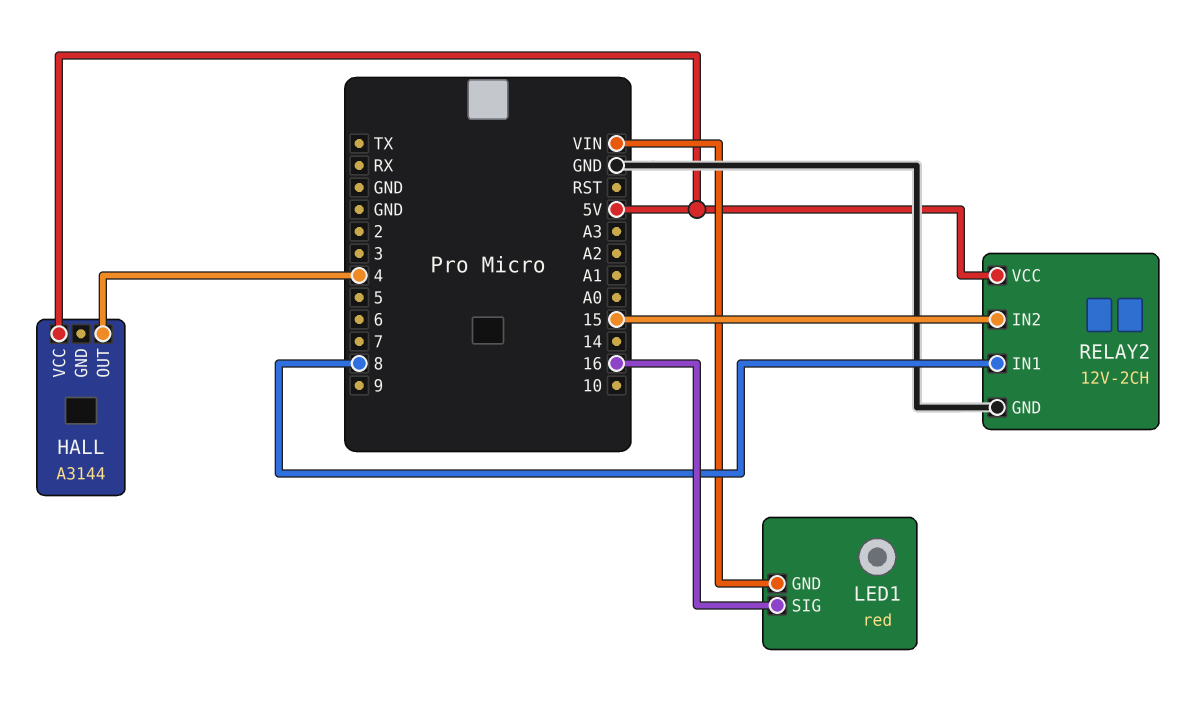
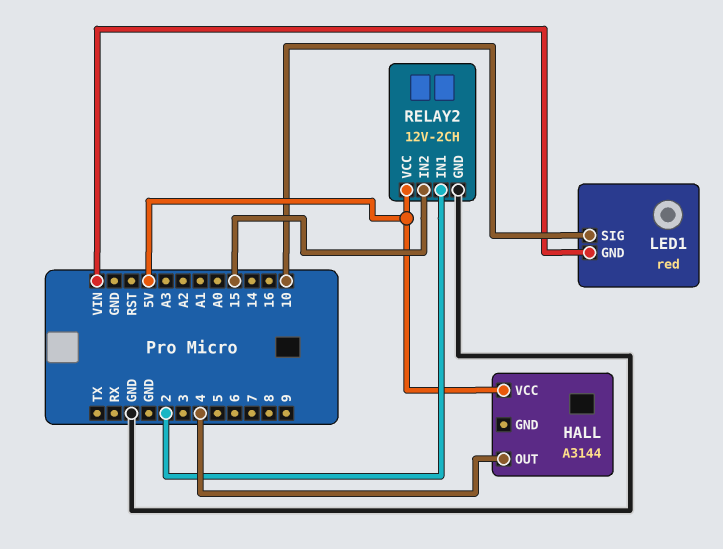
LED1 pin SIG: 16 -> 10
RELAY2 pin IN1: 8 -> 2

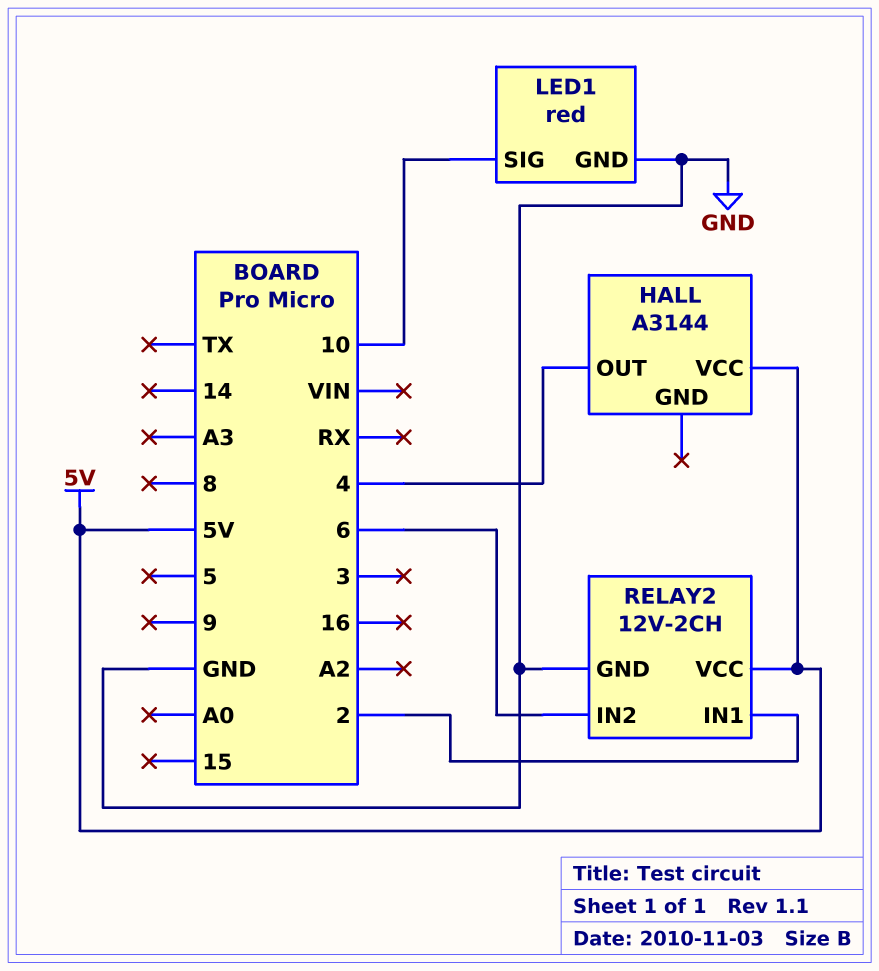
LED1 pin GND: VIN -> GND
RELAY2 pin IN2: 15 -> 6

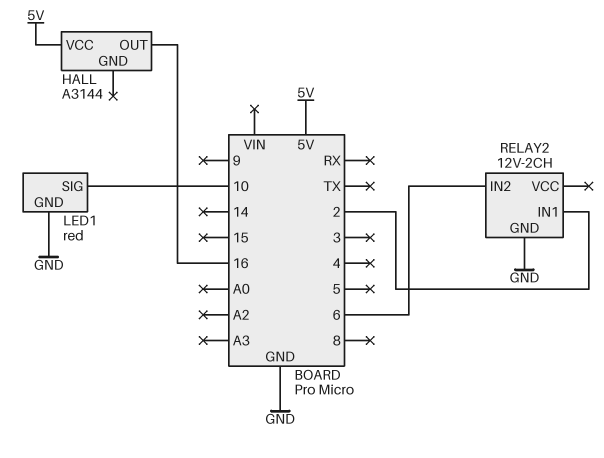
HALL pin OUT: 4 -> 16
RELAY2 pin VCC: 5V -> none

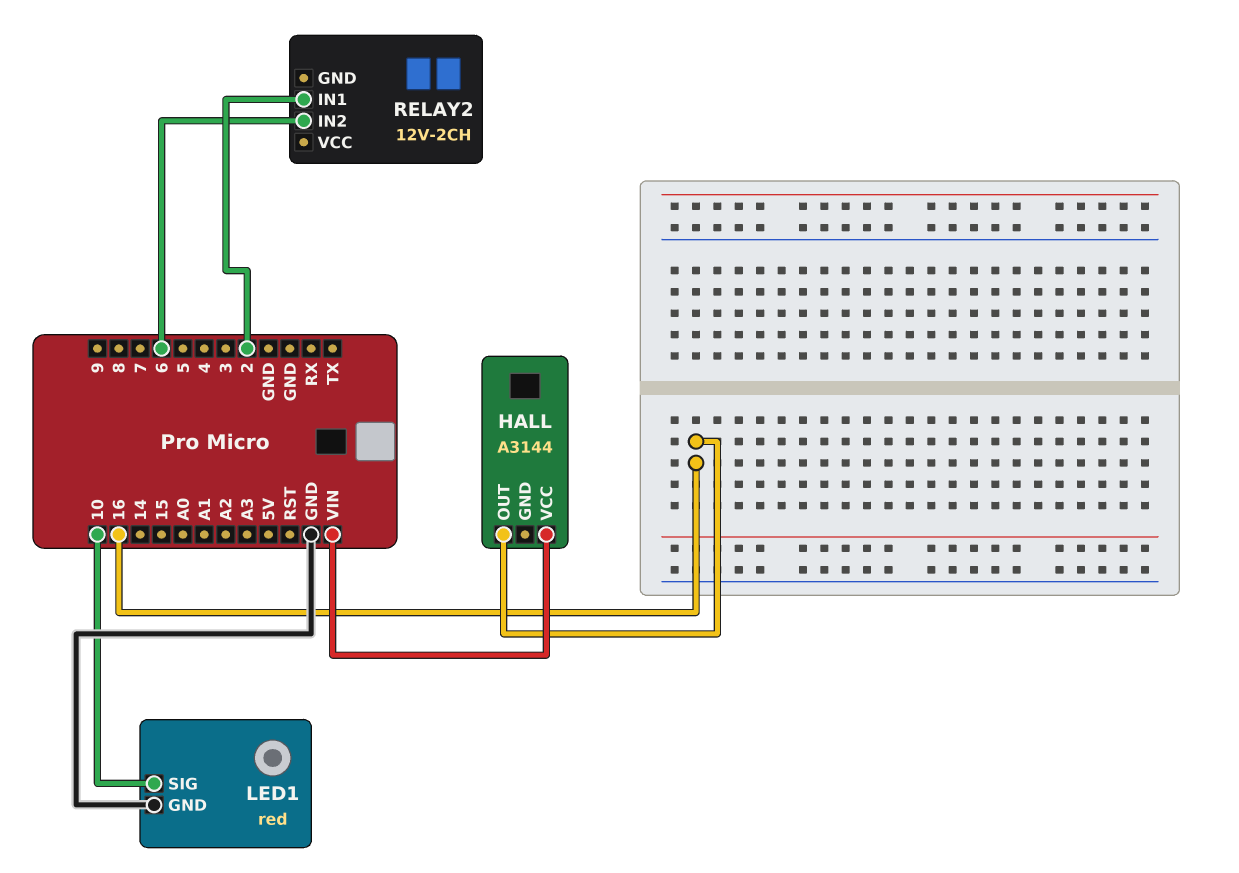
HALL pin VCC: 5V -> VIN
RELAY2 pin GND: GND -> none

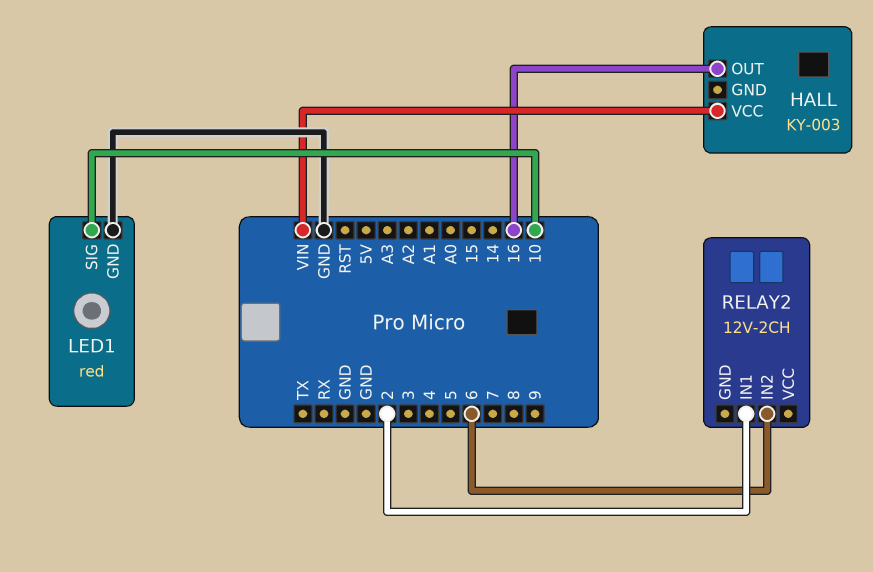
HALL: A3144 -> KY-003

